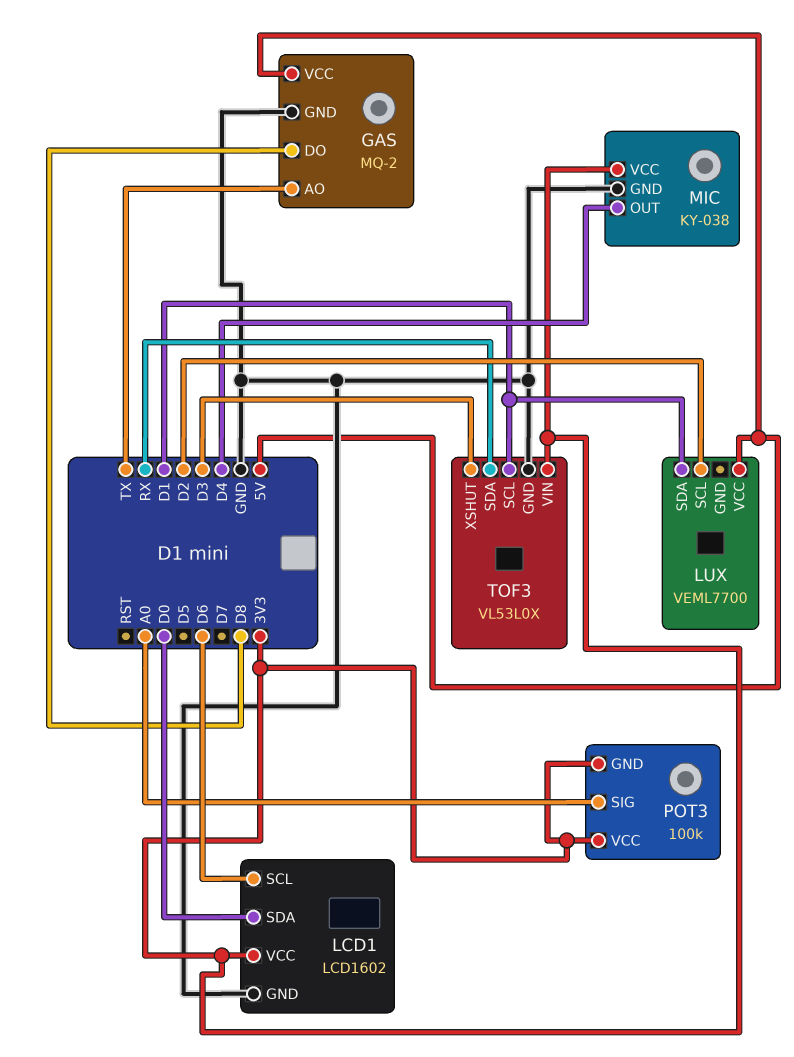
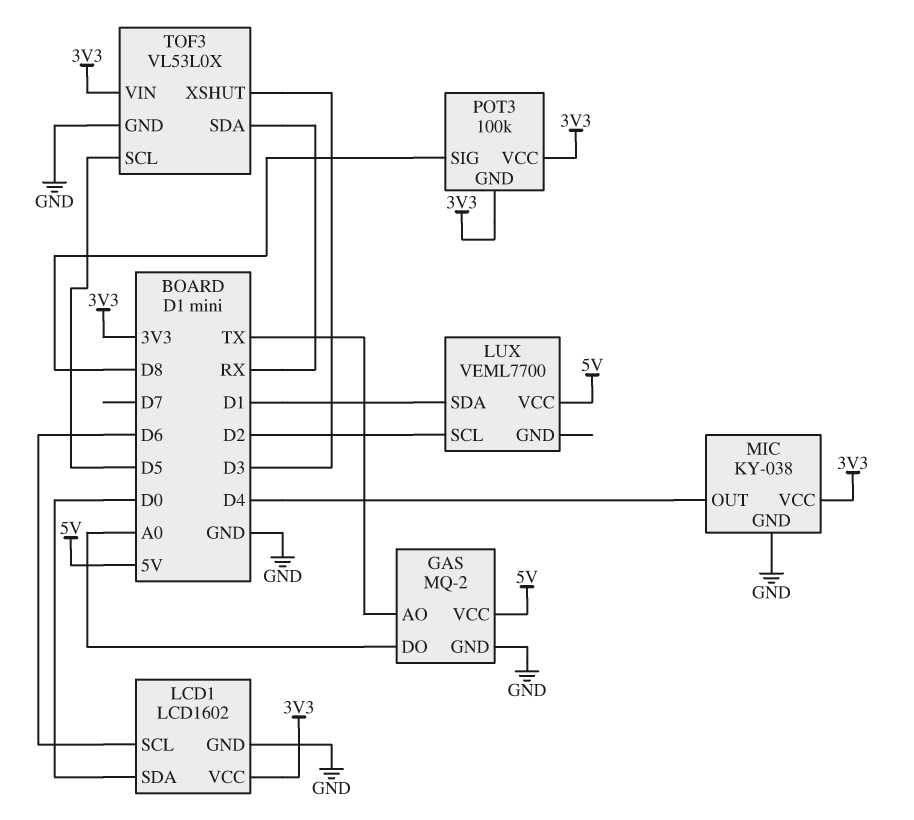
GAS pin DO: D8 -> A0
POT3 pin SIG: A0 -> D8
TOF3 pin SCL: D1 -> D5

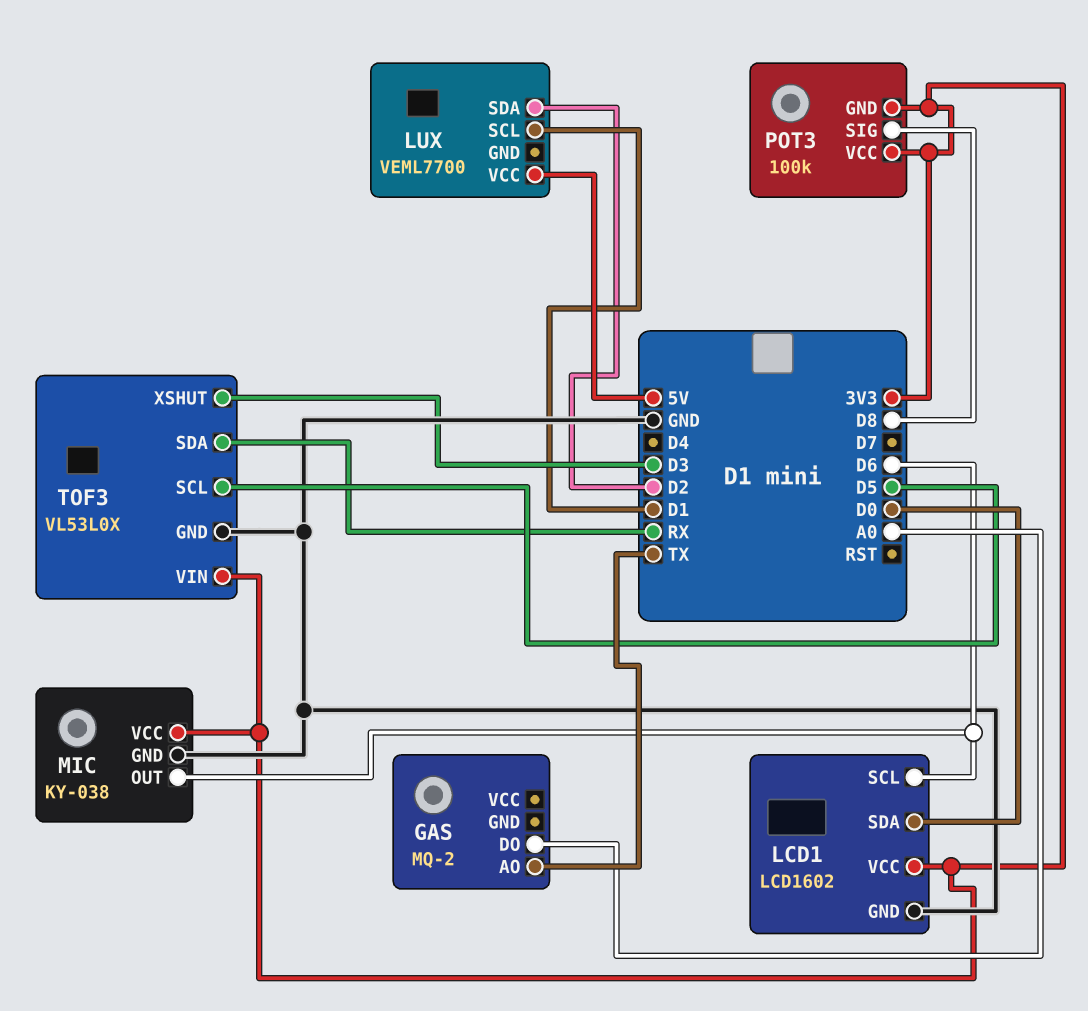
GAS pin GND: GND -> none
GAS pin VCC: 5V -> none
LUX pin SCL: D2 -> D1
LUX pin SDA: D1 -> D2
MIC pin OUT: D4 -> D6

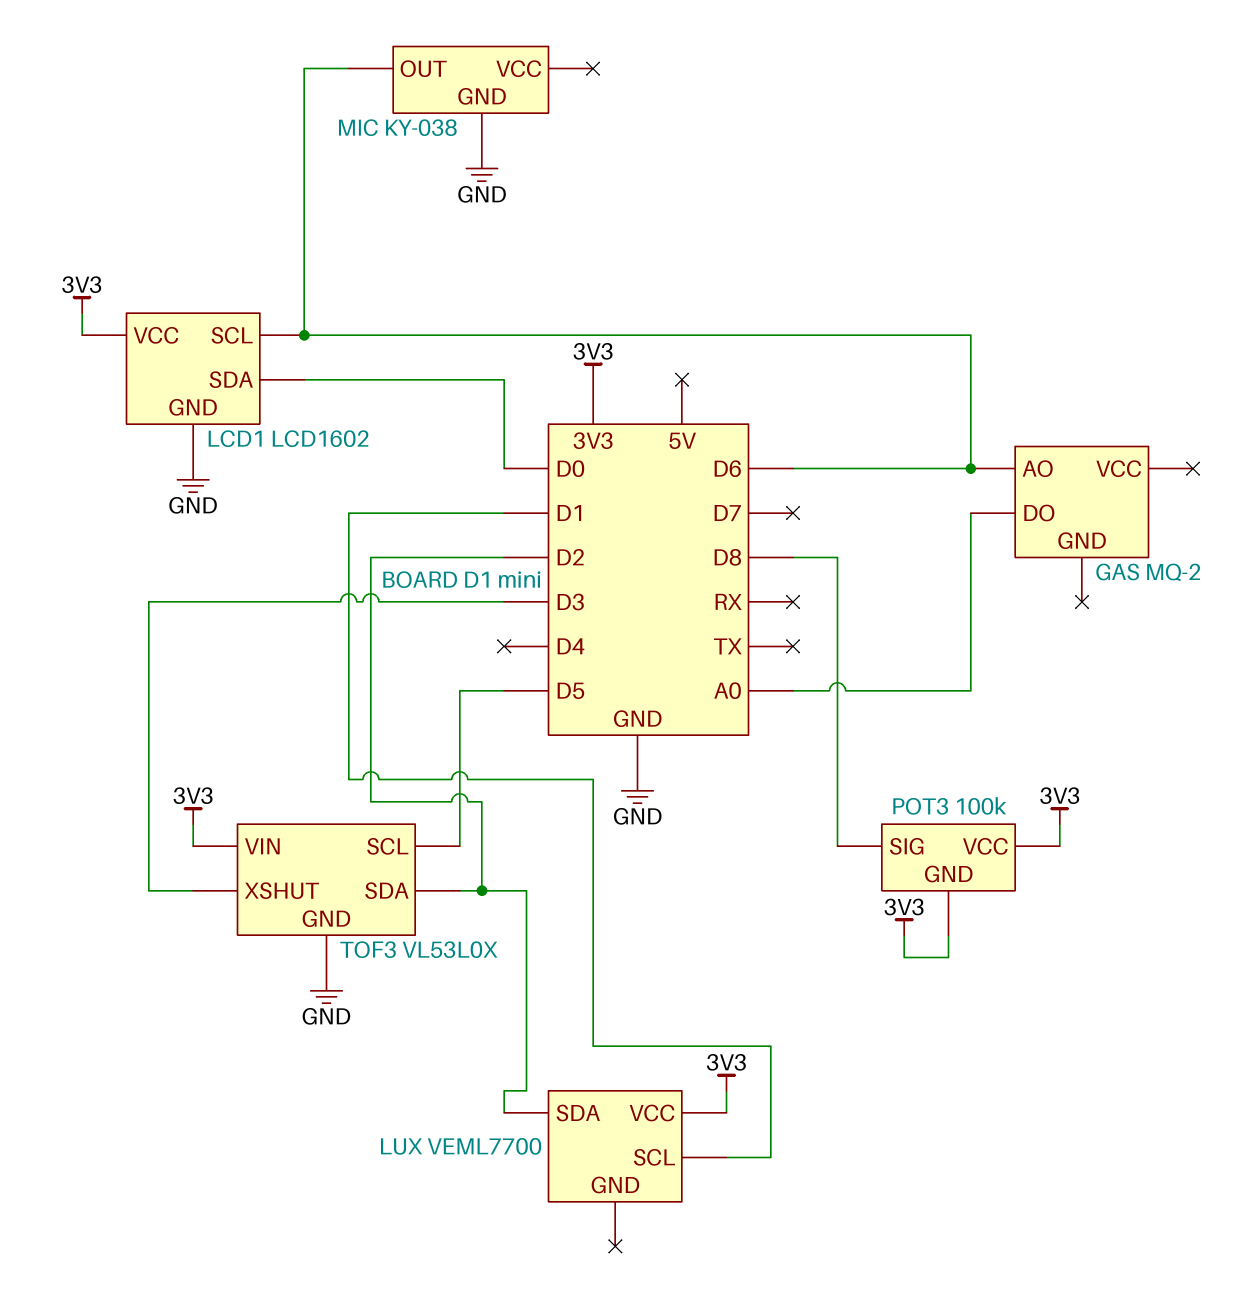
GAS pin AO: TX -> D6
LUX pin VCC: 5V -> 3V3
MIC pin VCC: 3V3 -> none
TOF3 pin SDA: RX -> D2

